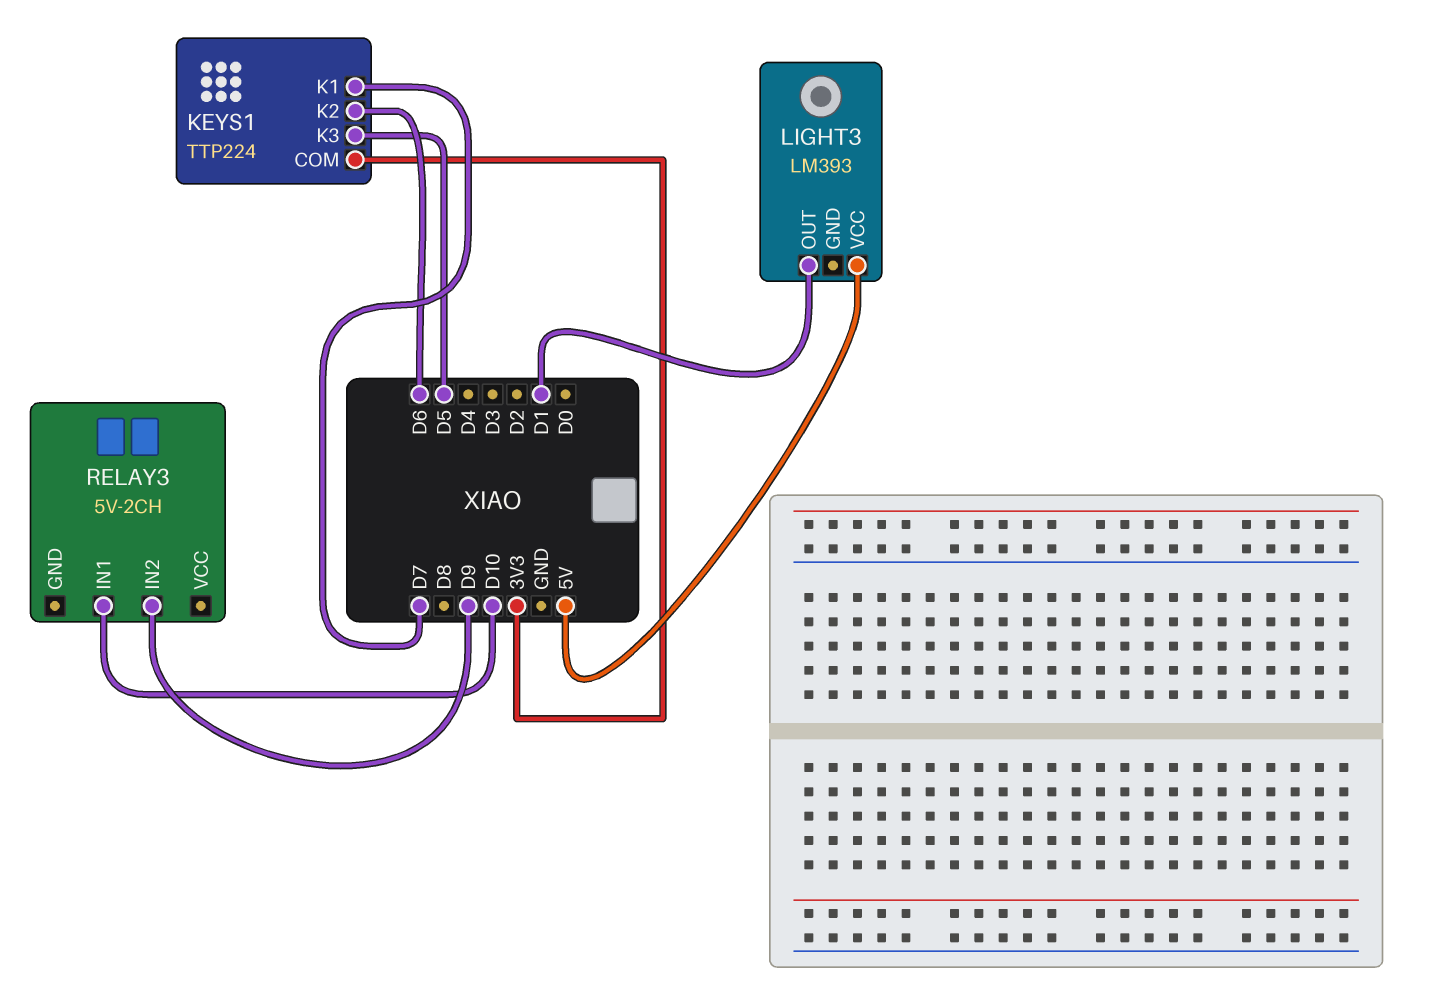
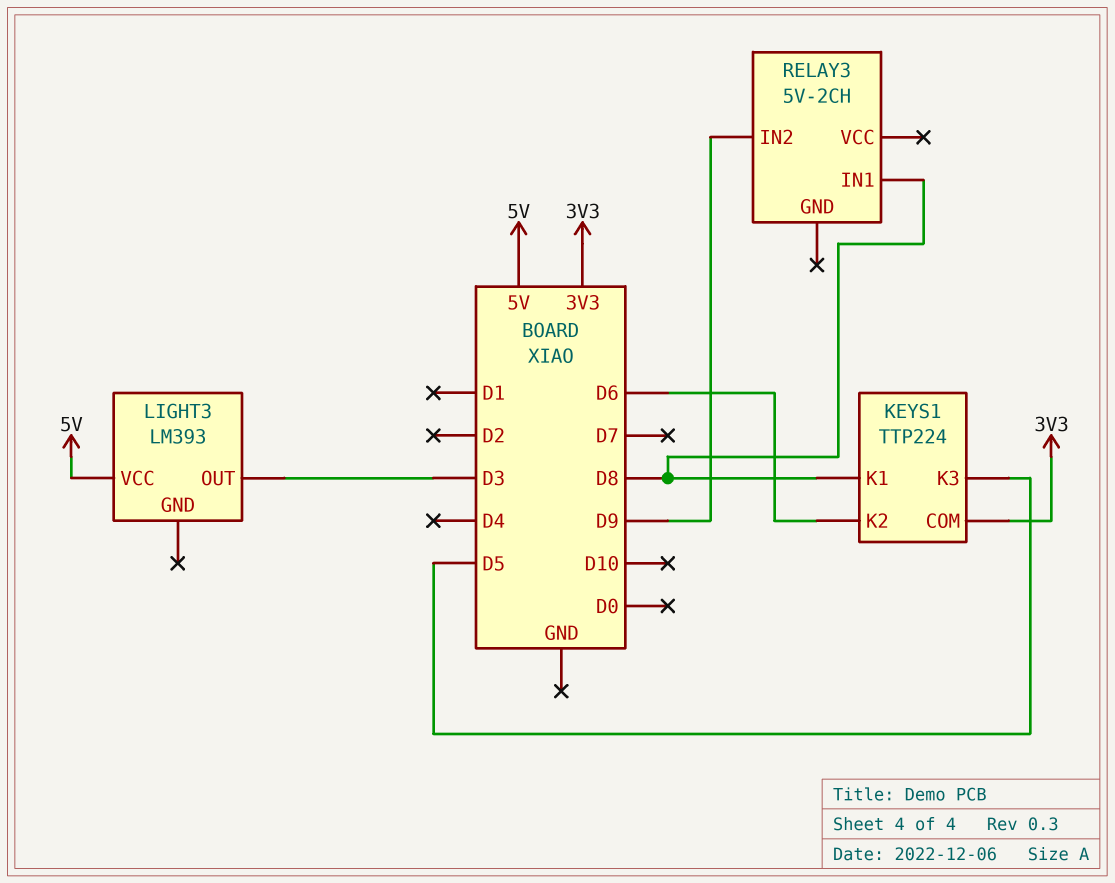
KEYS1 pin K1: D7 -> D8
LIGHT3 pin OUT: D1 -> D3
RELAY3 pin IN1: D10 -> D8

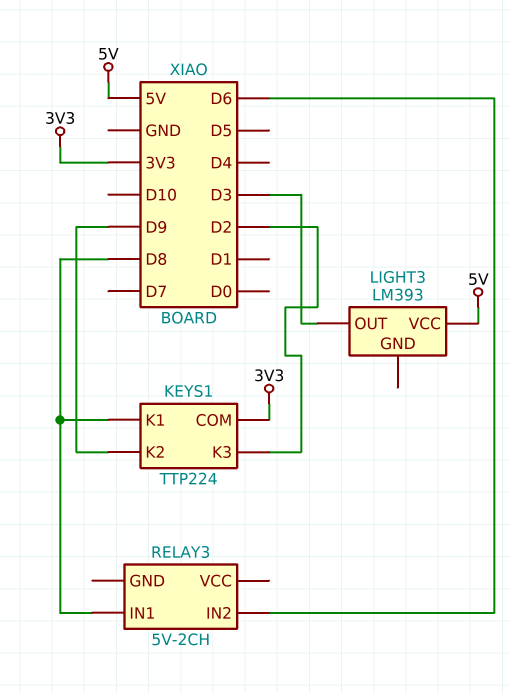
KEYS1 pin K2: D6 -> D9
KEYS1 pin K3: D5 -> D2
RELAY3 pin IN2: D9 -> D6

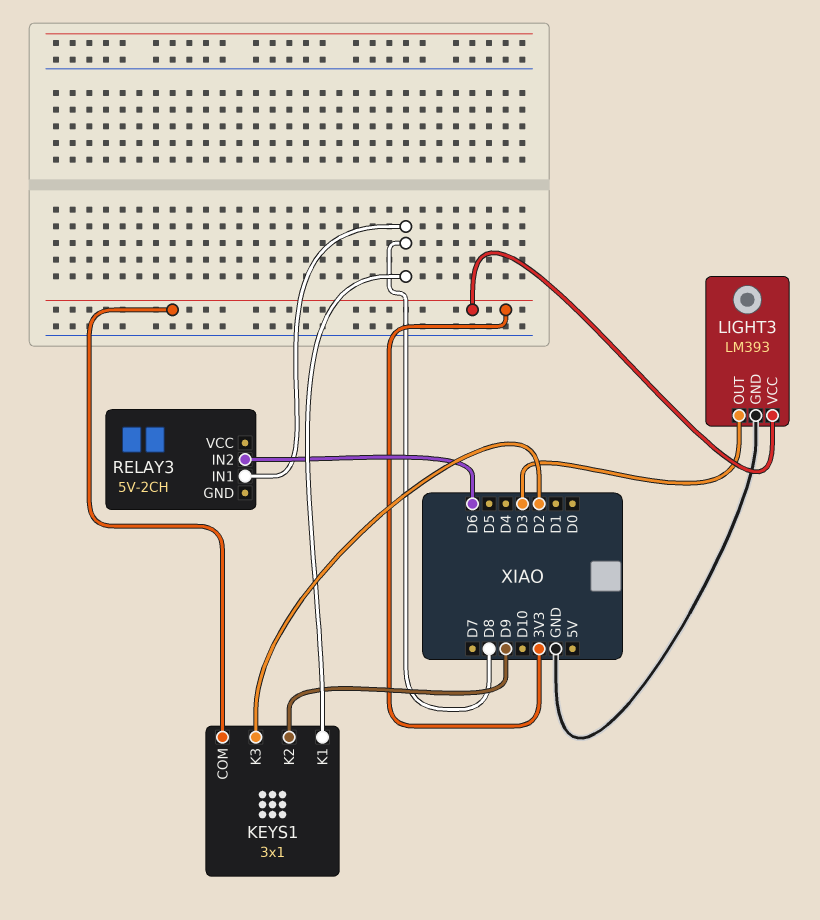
KEYS1: TTP224 -> 3x1
LIGHT3 pin GND: none -> GND
LIGHT3 pin VCC: 5V -> 3V3

